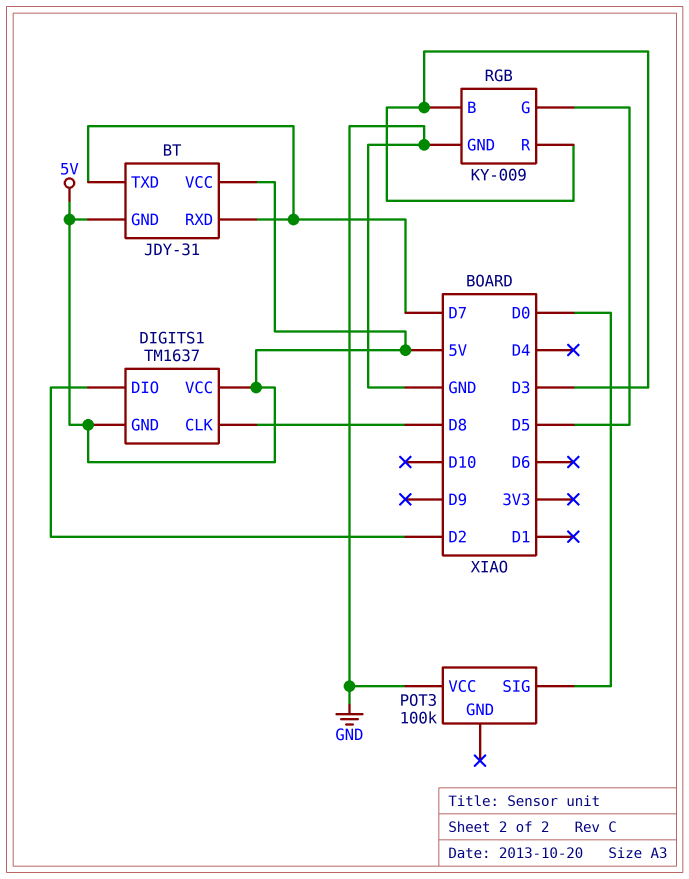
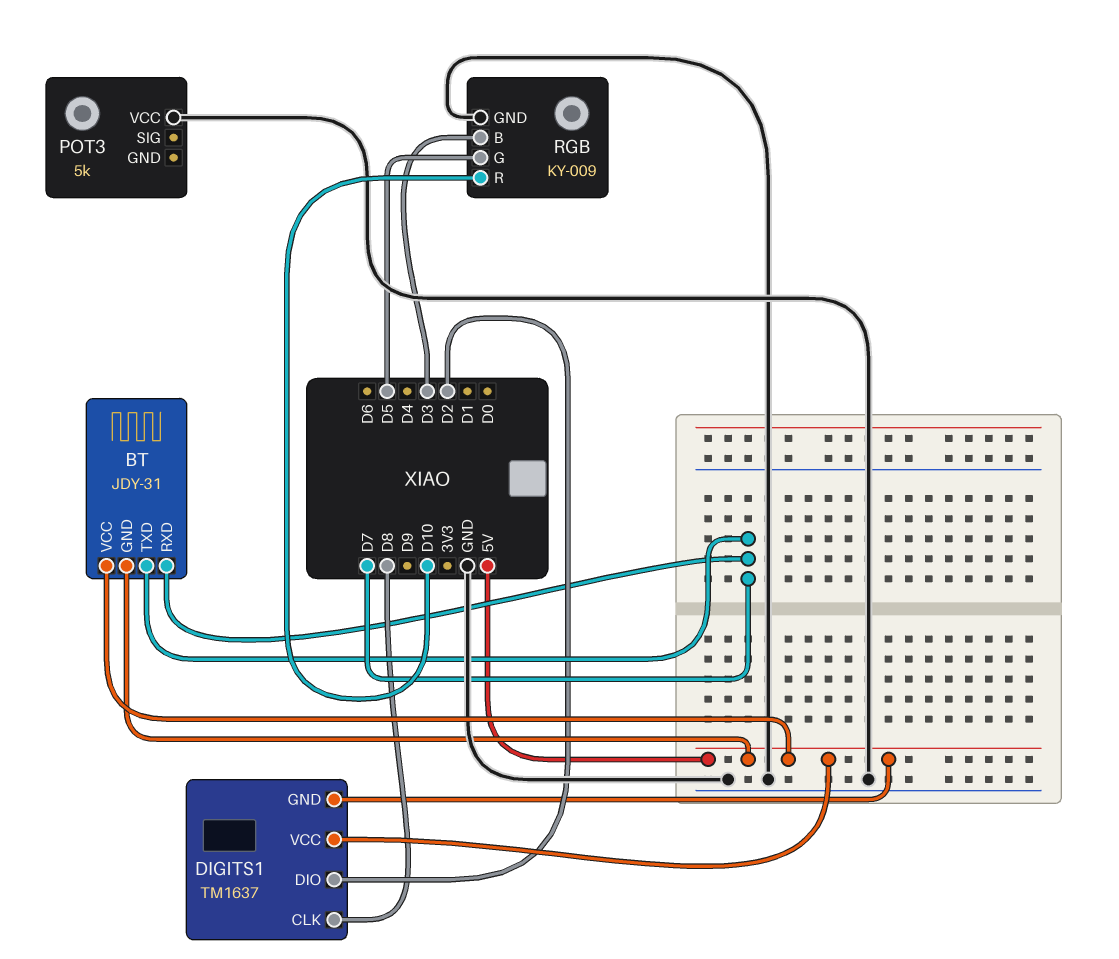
POT3: 100k -> 5k
POT3 pin SIG: D0 -> none
RGB pin R: D3 -> D10

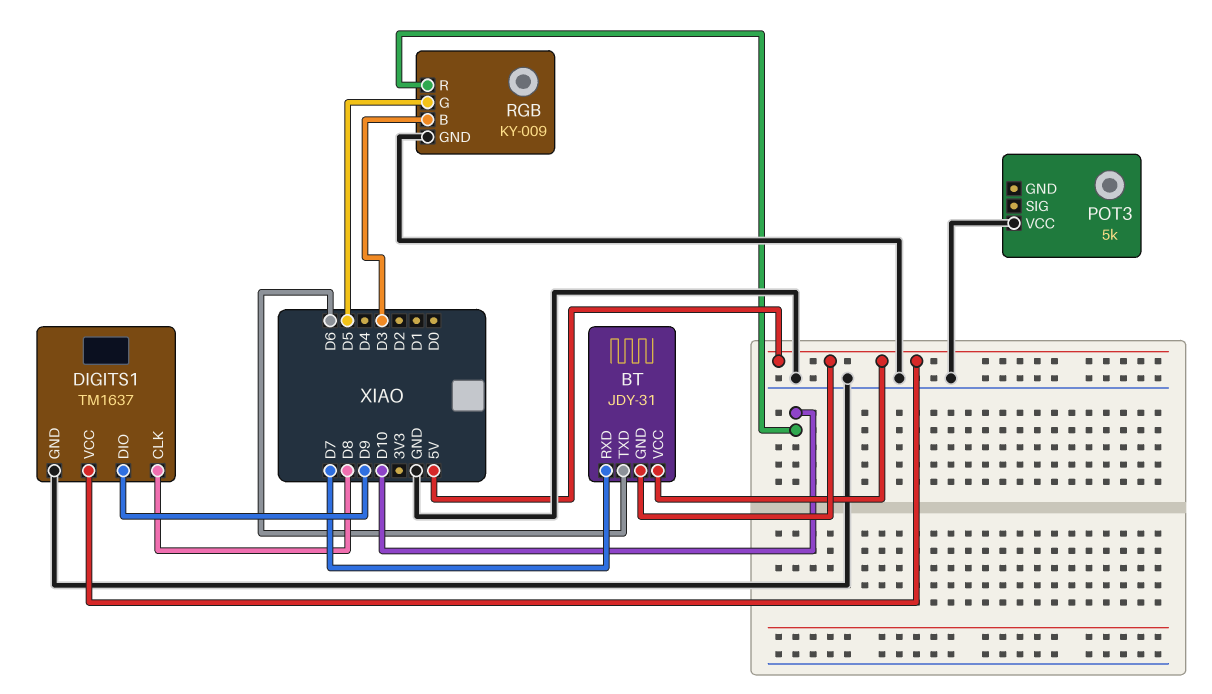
BT pin TXD: D7 -> D6
DIGITS1 pin DIO: D2 -> D9
DIGITS1 pin GND: 5V -> GND

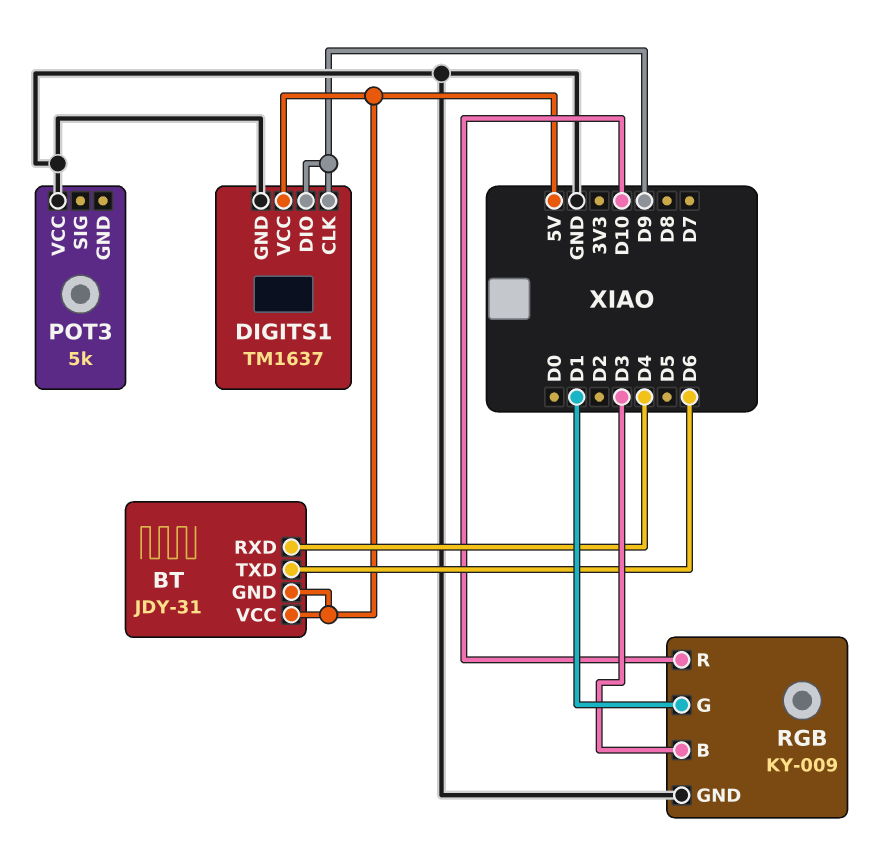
BT pin RXD: D7 -> D4
DIGITS1 pin CLK: D8 -> D9
RGB pin G: D5 -> D1

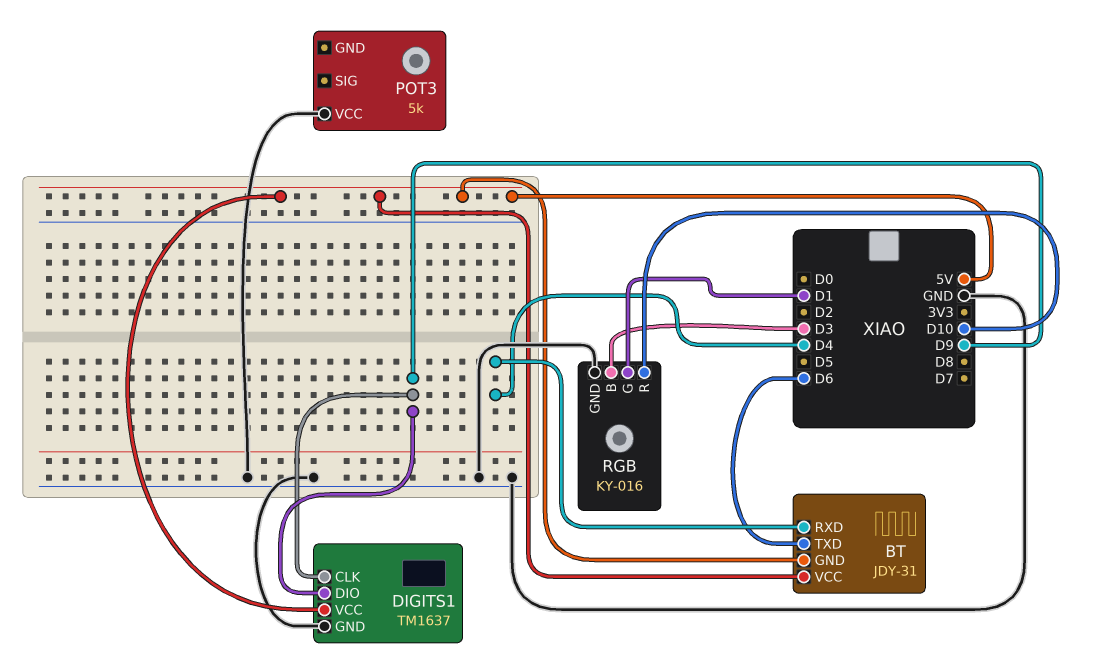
RGB: KY-009 -> KY-016

